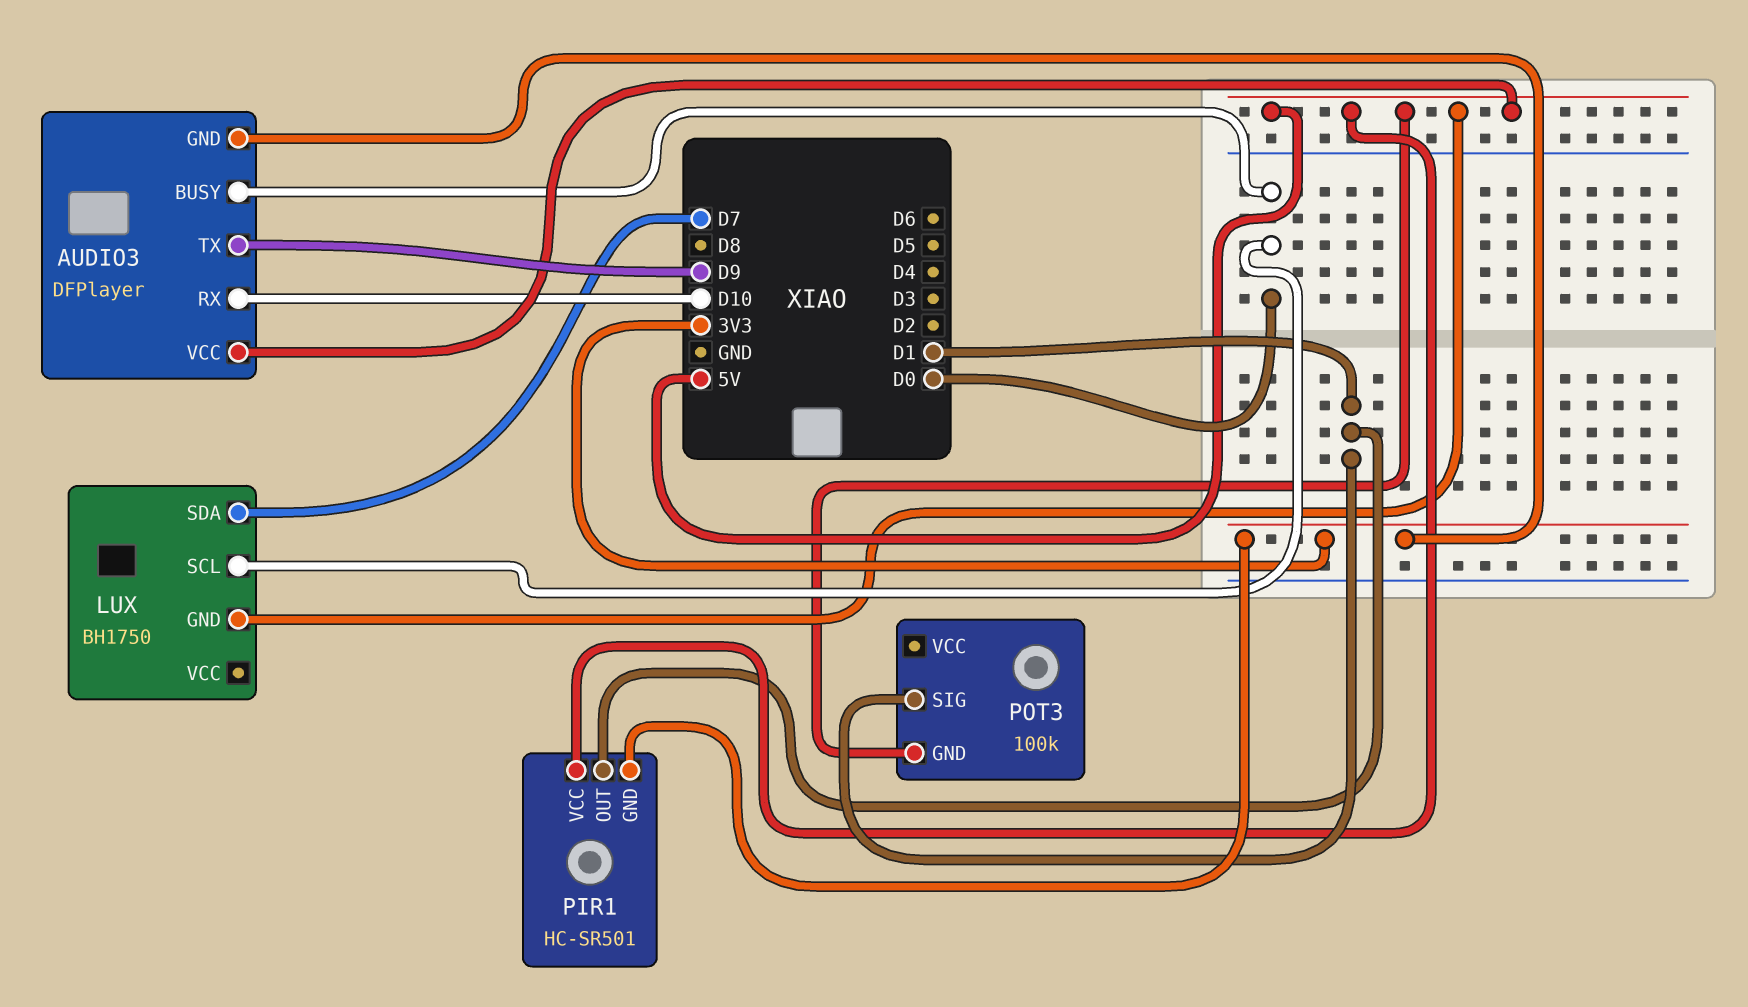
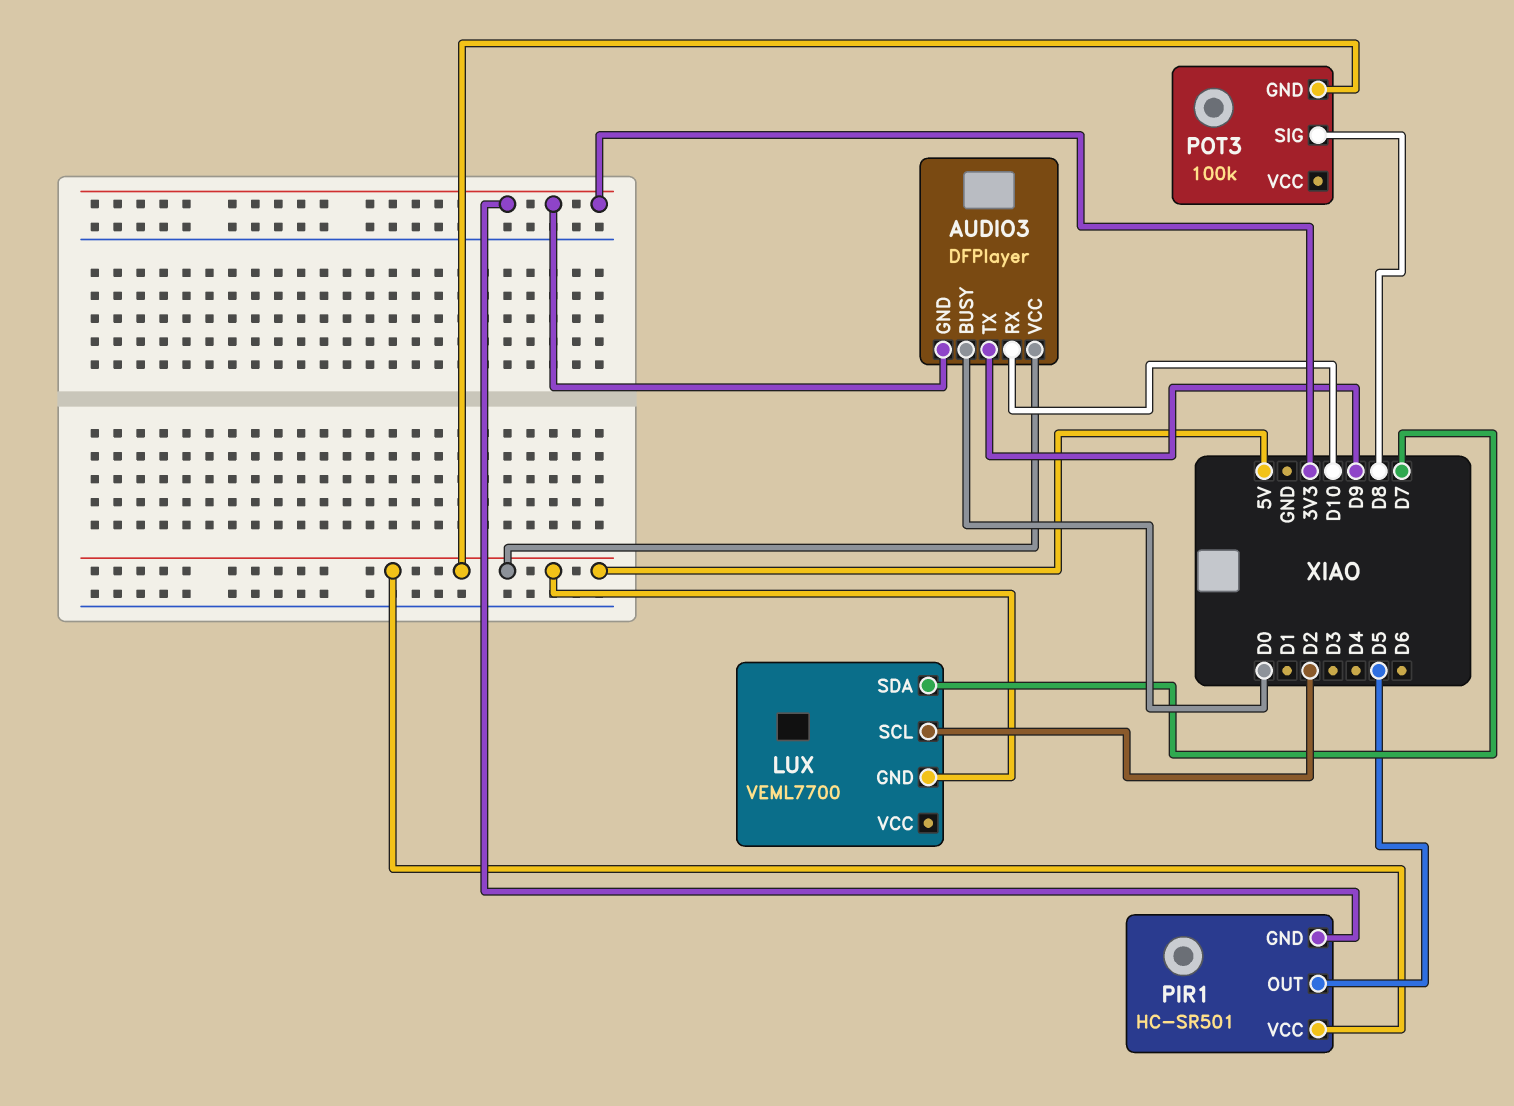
LUX: BH1750 -> VEML7700
LUX pin SCL: D0 -> D2
PIR1 pin OUT: D1 -> D5
POT3 pin SIG: D1 -> D8

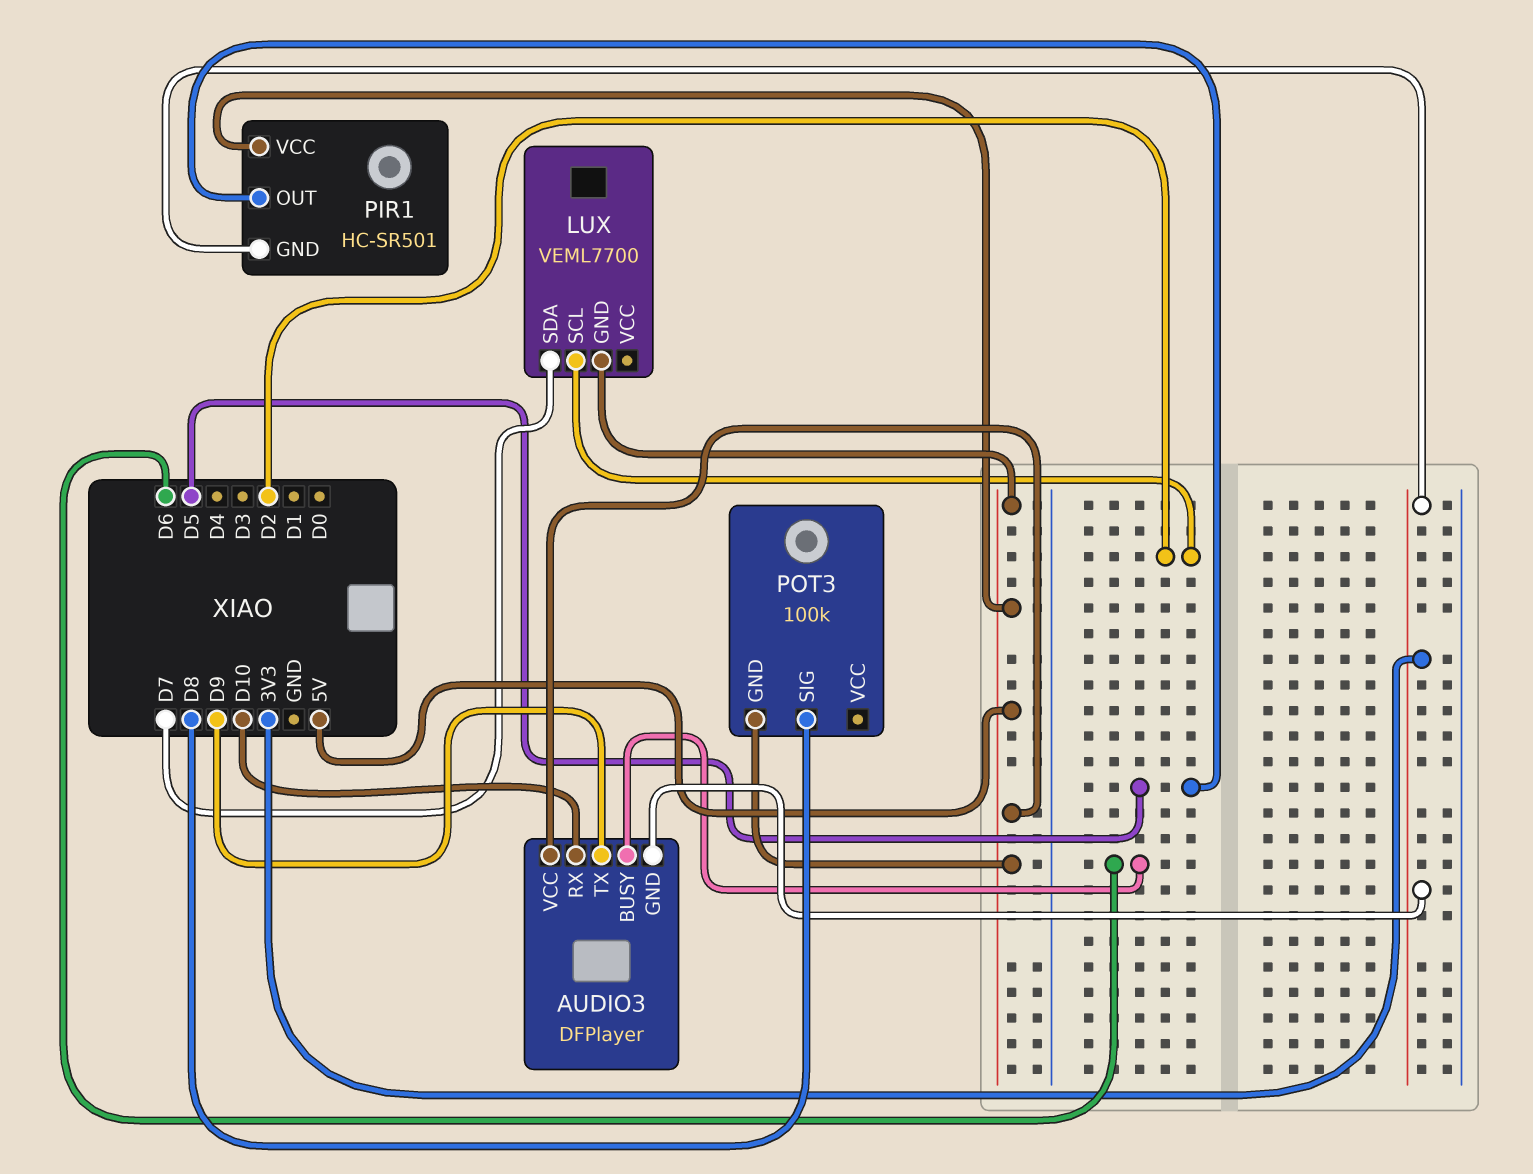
AUDIO3 pin BUSY: D0 -> D6

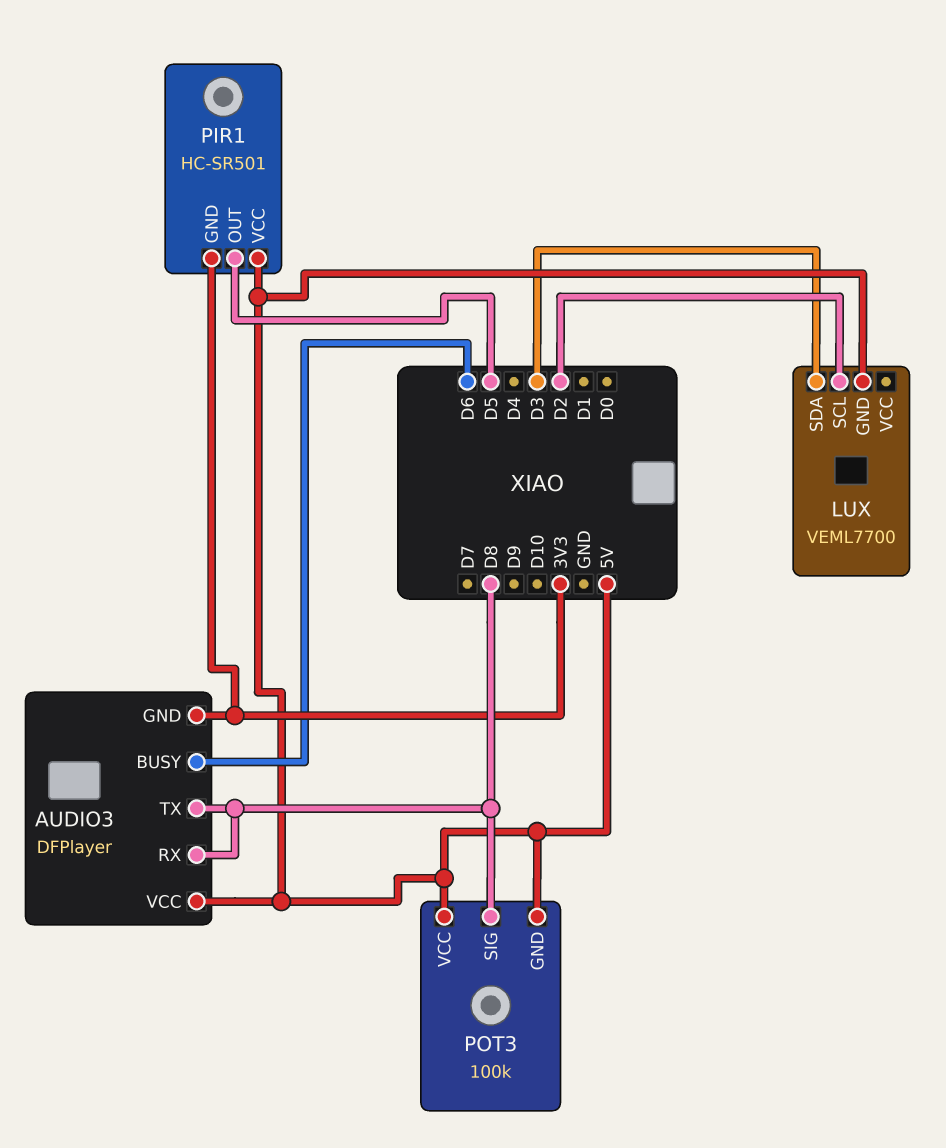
AUDIO3 pin RX: D10 -> D8
AUDIO3 pin TX: D9 -> D8
LUX pin SDA: D7 -> D3
POT3 pin VCC: none -> 5V

